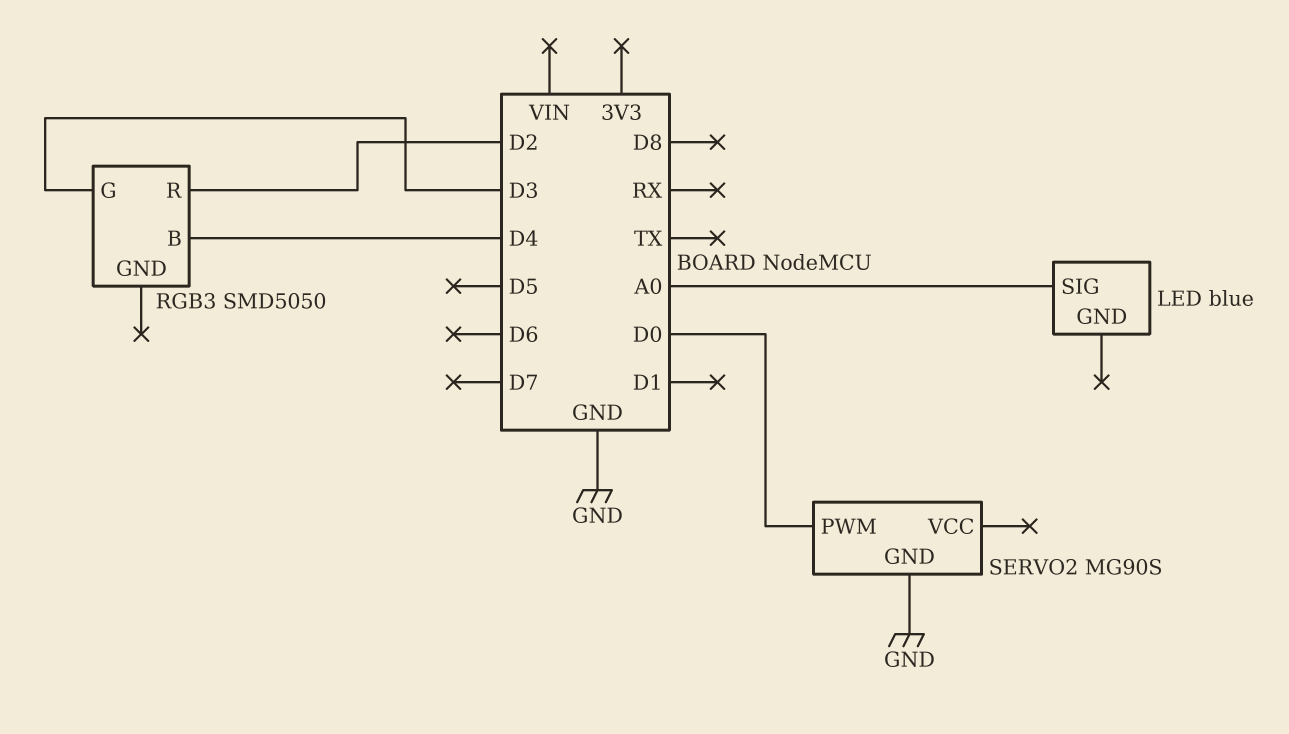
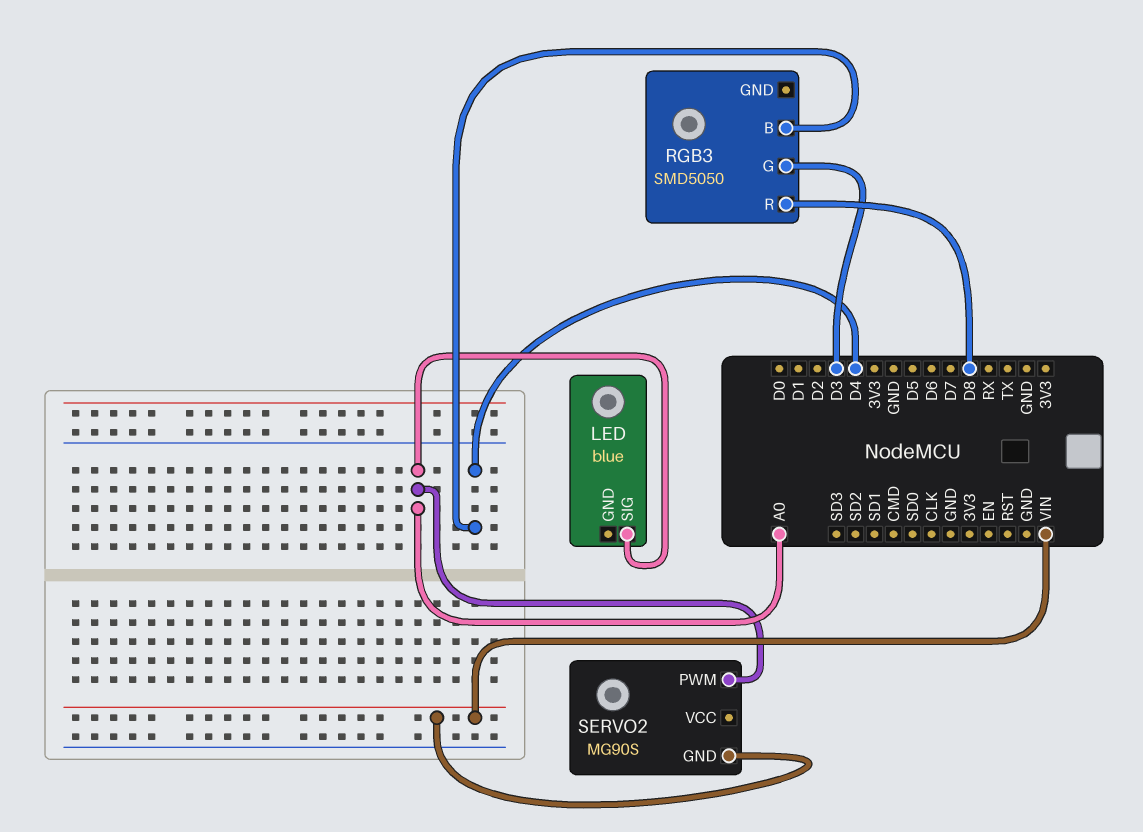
RGB3 pin R: D2 -> D8
SERVO2 pin GND: GND -> VIN
SERVO2 pin PWM: D0 -> A0

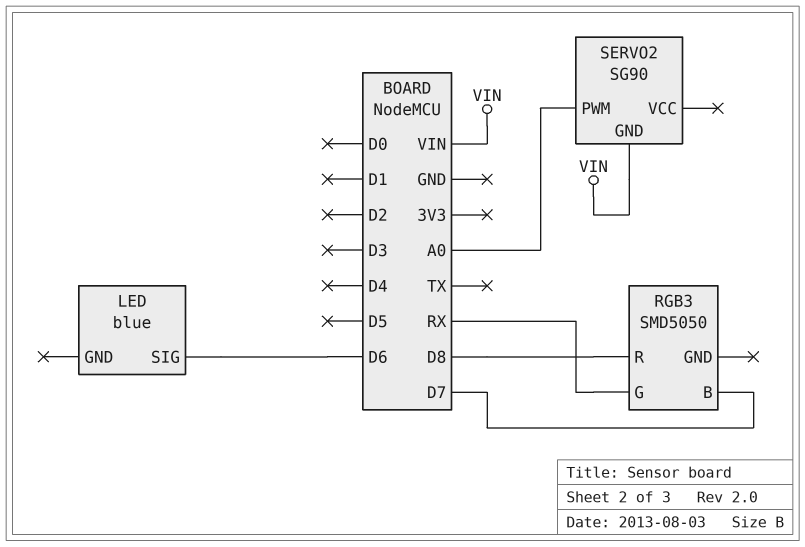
LED pin SIG: A0 -> D6
RGB3 pin B: D4 -> D7
RGB3 pin G: D3 -> RX
SERVO2: MG90S -> SG90

